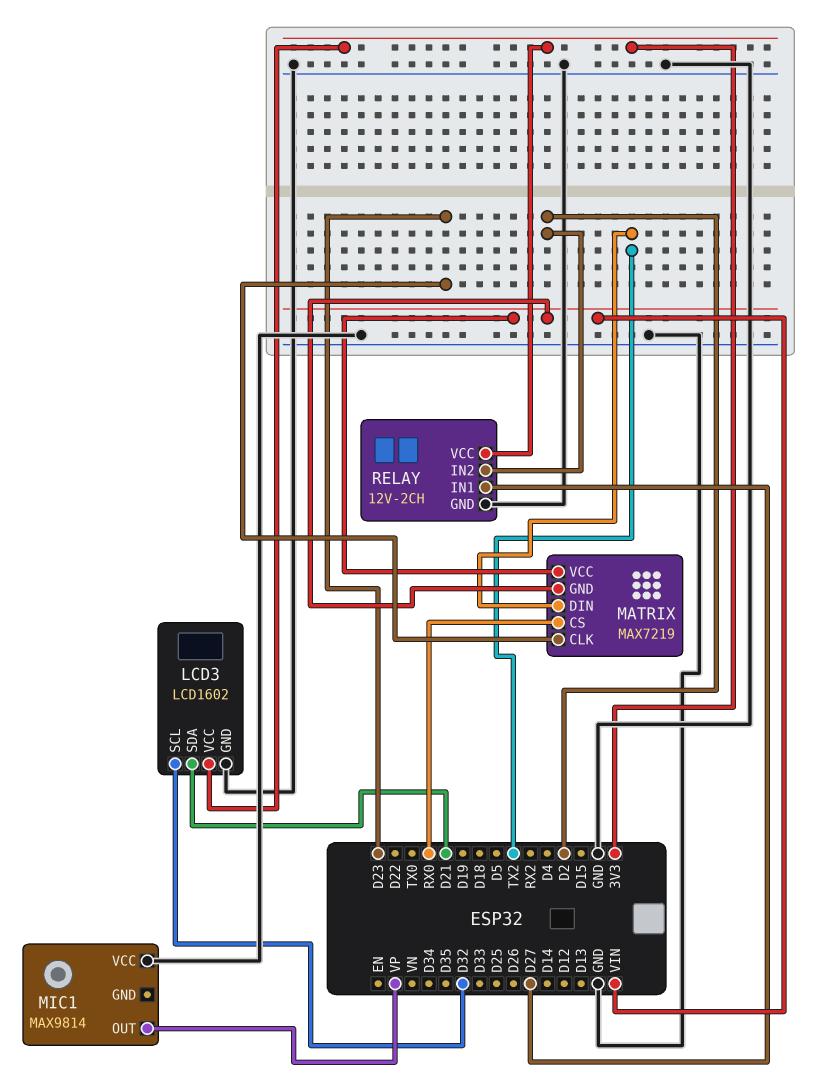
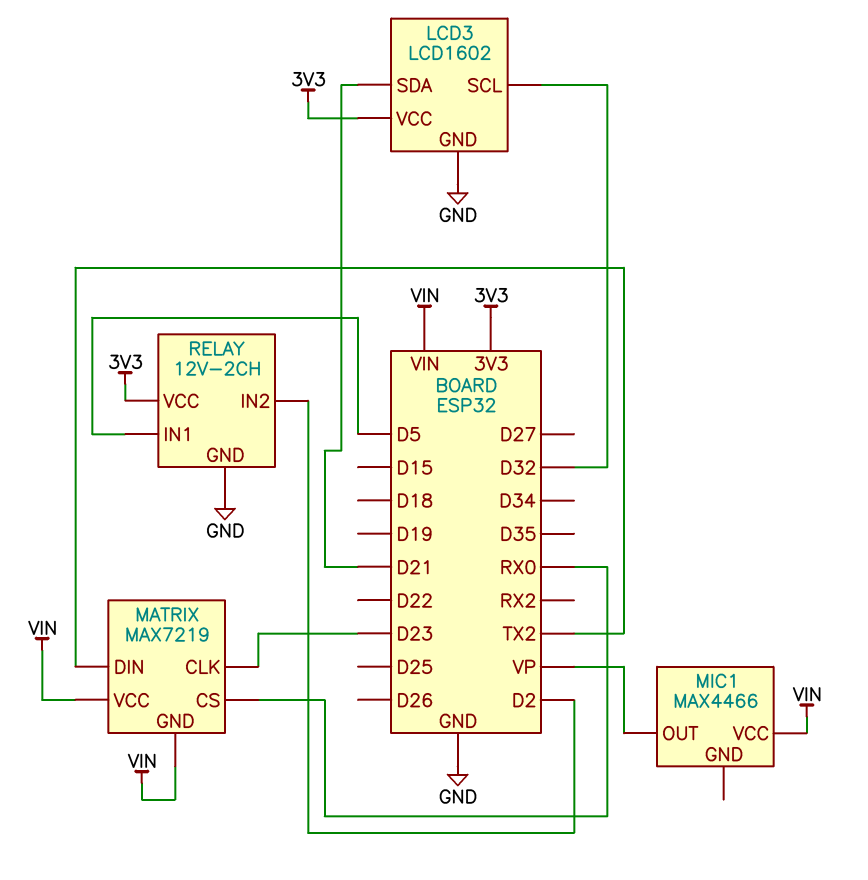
MIC1: MAX9814 -> MAX4466
MIC1 pin VCC: GND -> VIN
RELAY pin IN1: D27 -> D5

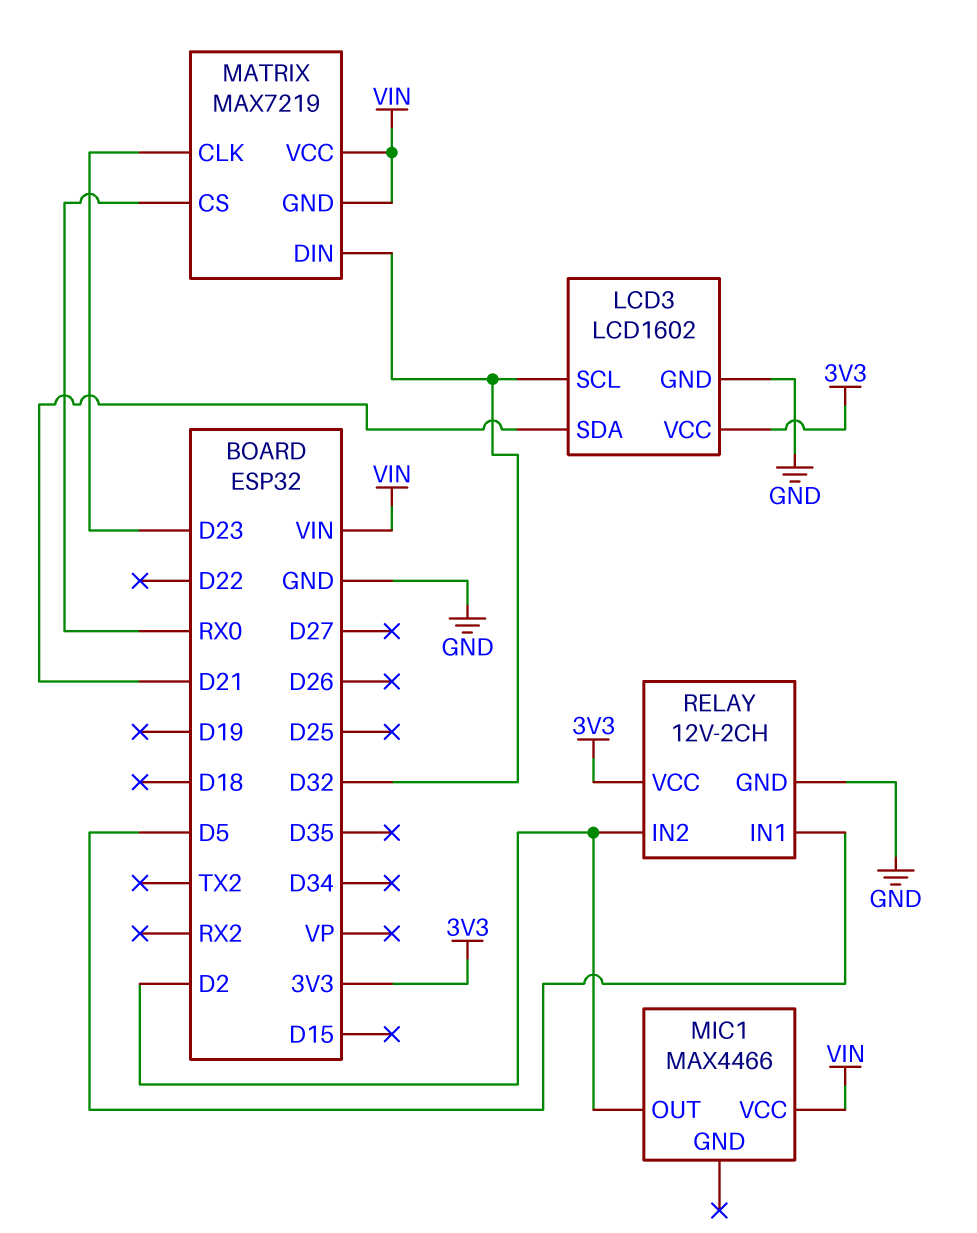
MATRIX pin DIN: TX2 -> D32
MIC1 pin OUT: VP -> D2

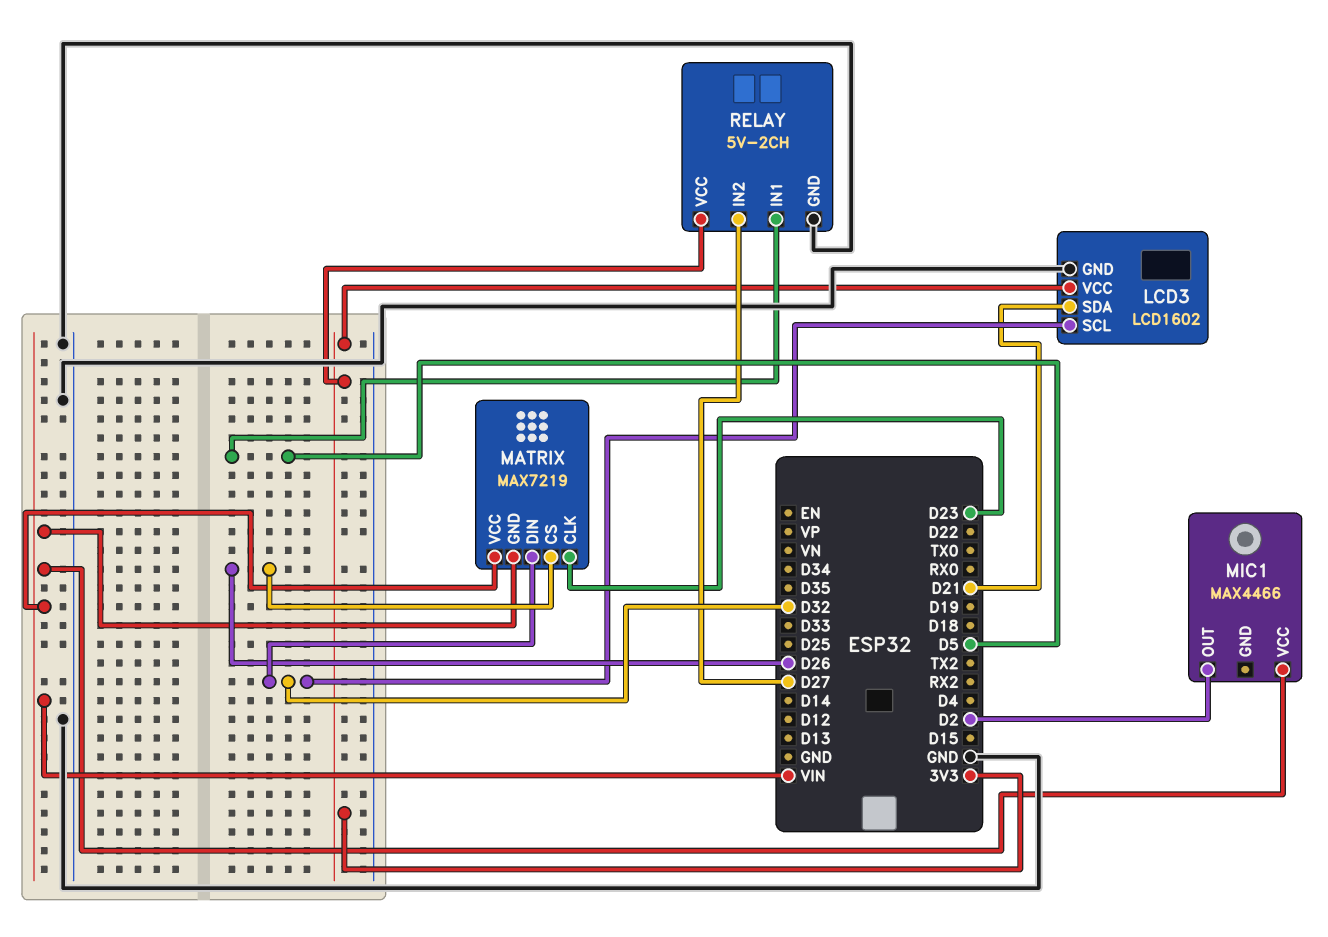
MATRIX pin CS: RX0 -> D26
RELAY: 12V-2CH -> 5V-2CH
RELAY pin IN2: D2 -> D27

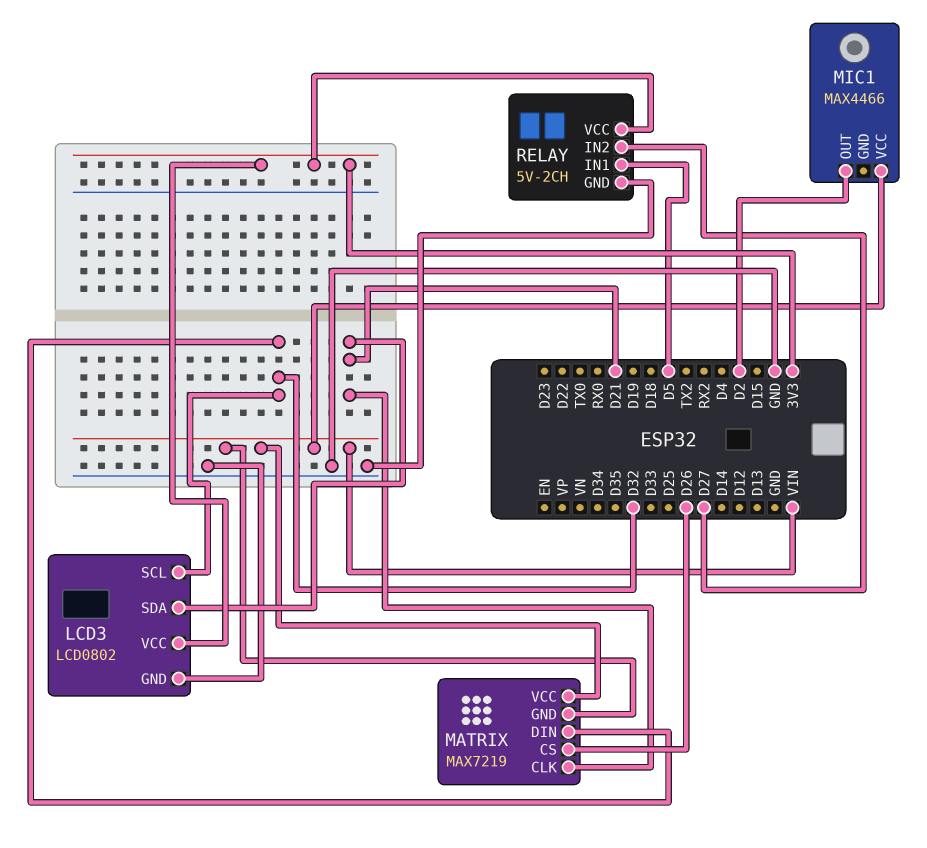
LCD3: LCD1602 -> LCD0802
MATRIX pin CLK: D23 -> D21

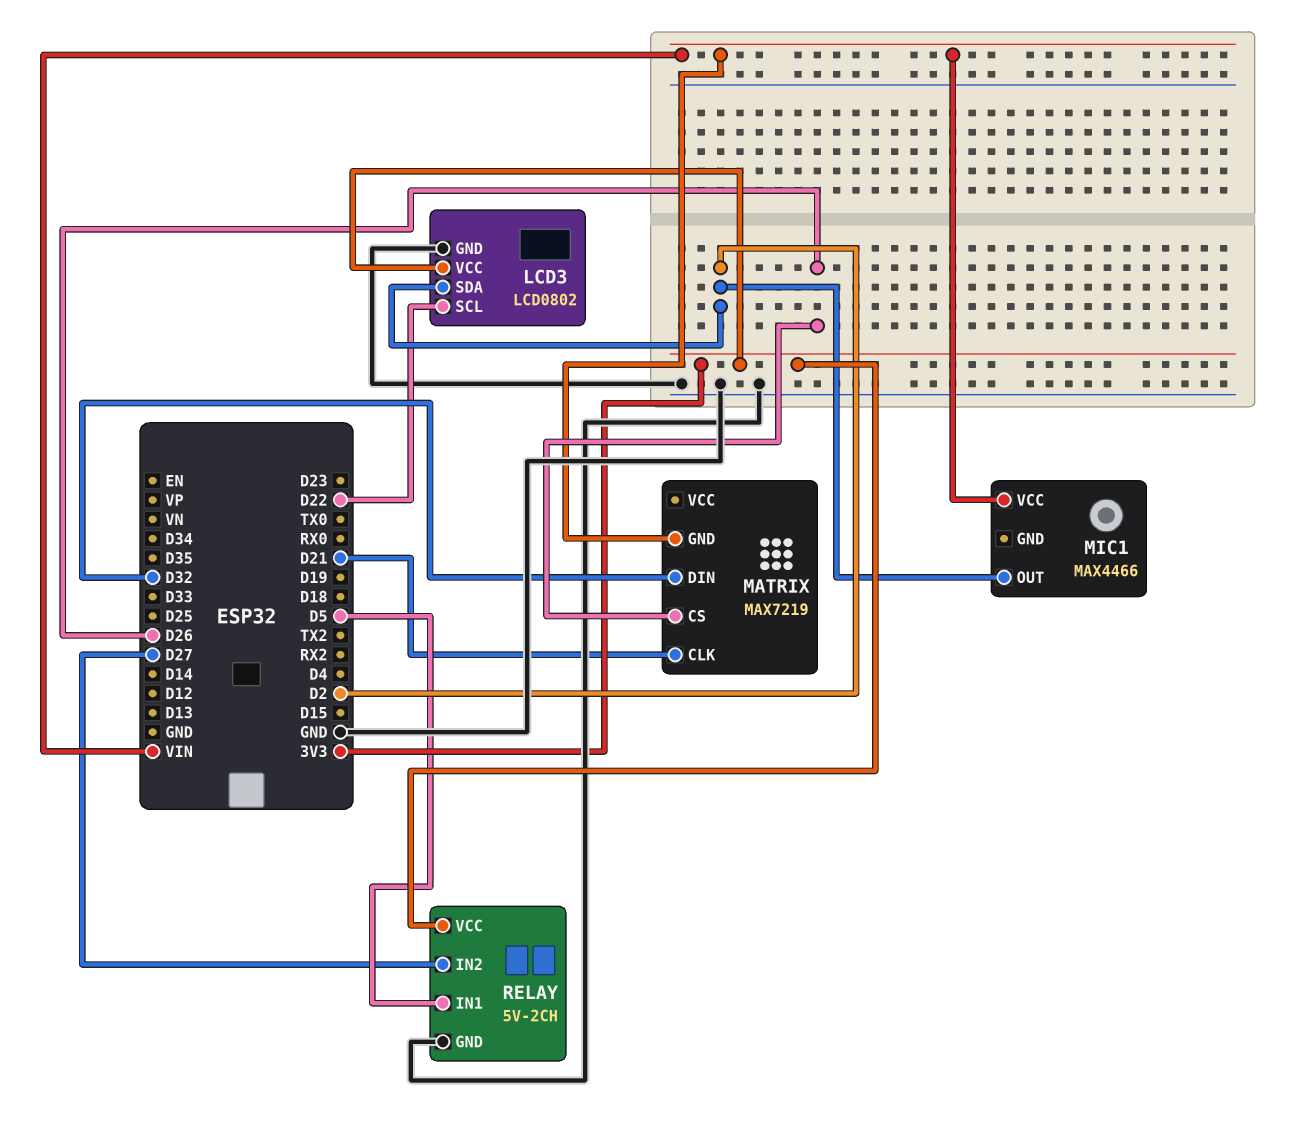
LCD3 pin SCL: D32 -> D22
LCD3 pin SDA: D21 -> D2
MATRIX pin VCC: VIN -> none

